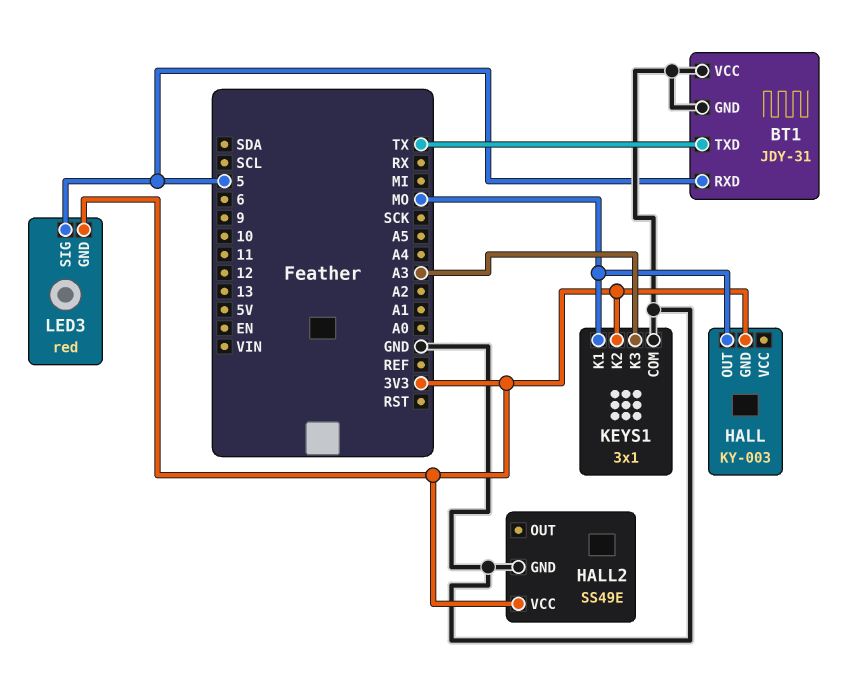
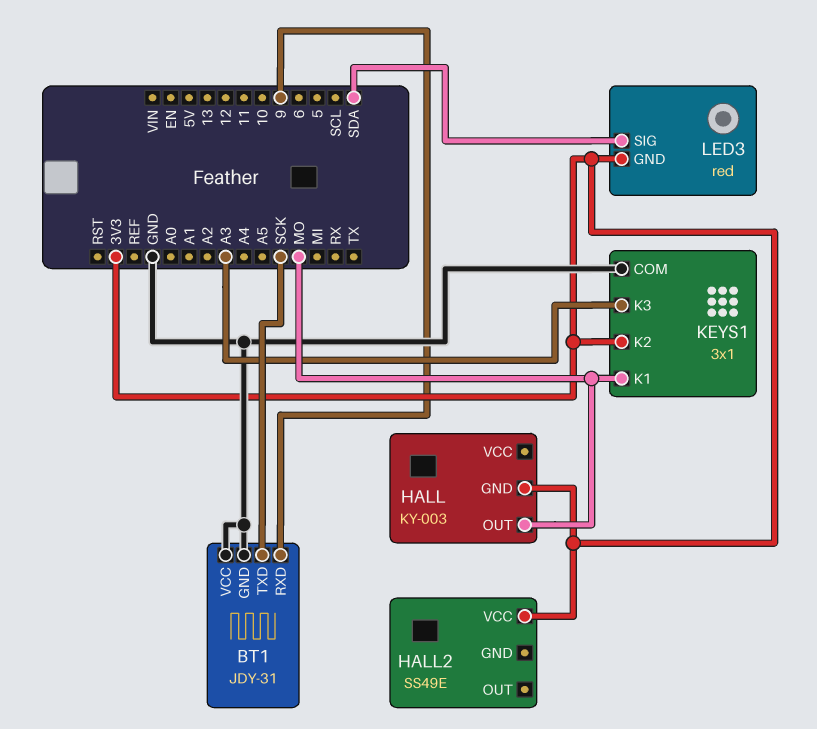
BT1 pin RXD: 5 -> 9
BT1 pin TXD: TX -> SCK
HALL2 pin GND: GND -> none
LED3 pin SIG: 5 -> SDA

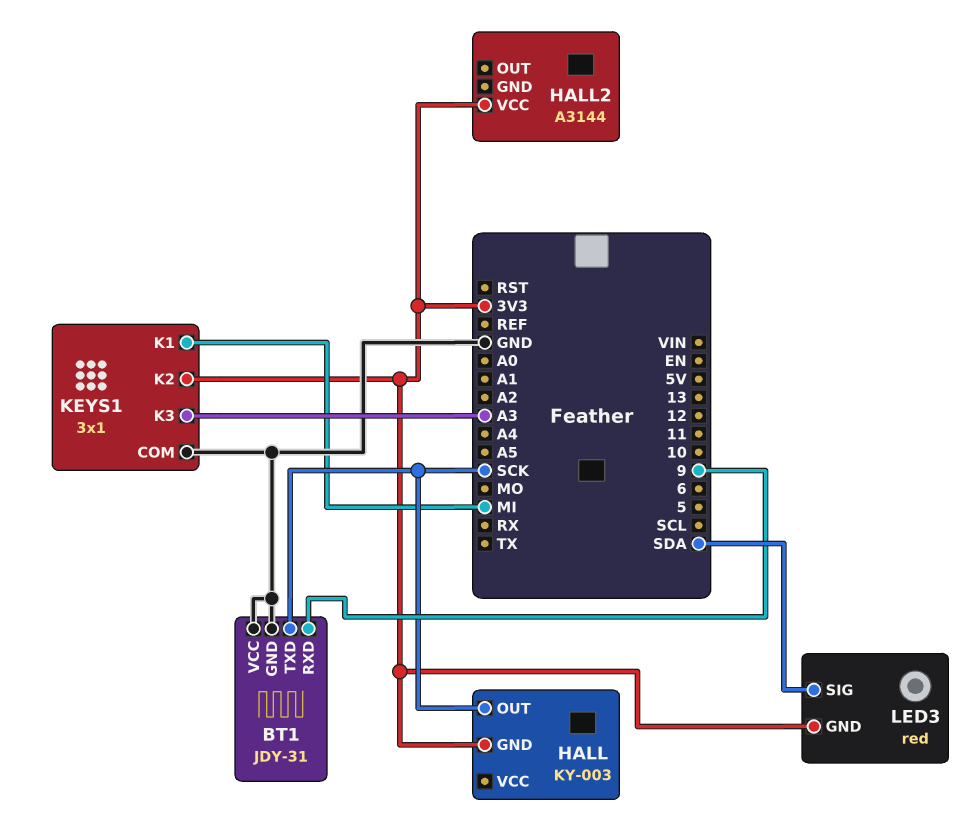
HALL pin OUT: MO -> SCK
HALL2: SS49E -> A3144
KEYS1 pin K1: MO -> MI

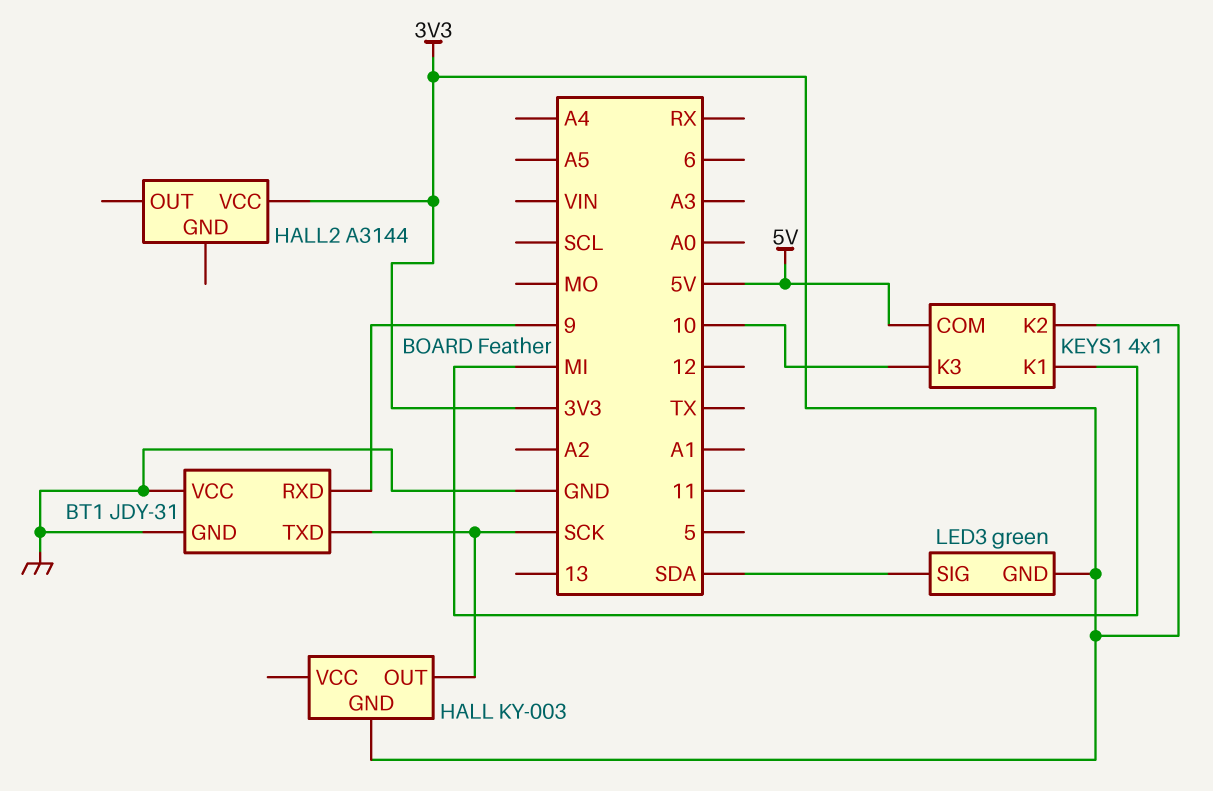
KEYS1: 3x1 -> 4x1
KEYS1 pin COM: GND -> 5V
KEYS1 pin K3: A3 -> 10
LED3: red -> green

